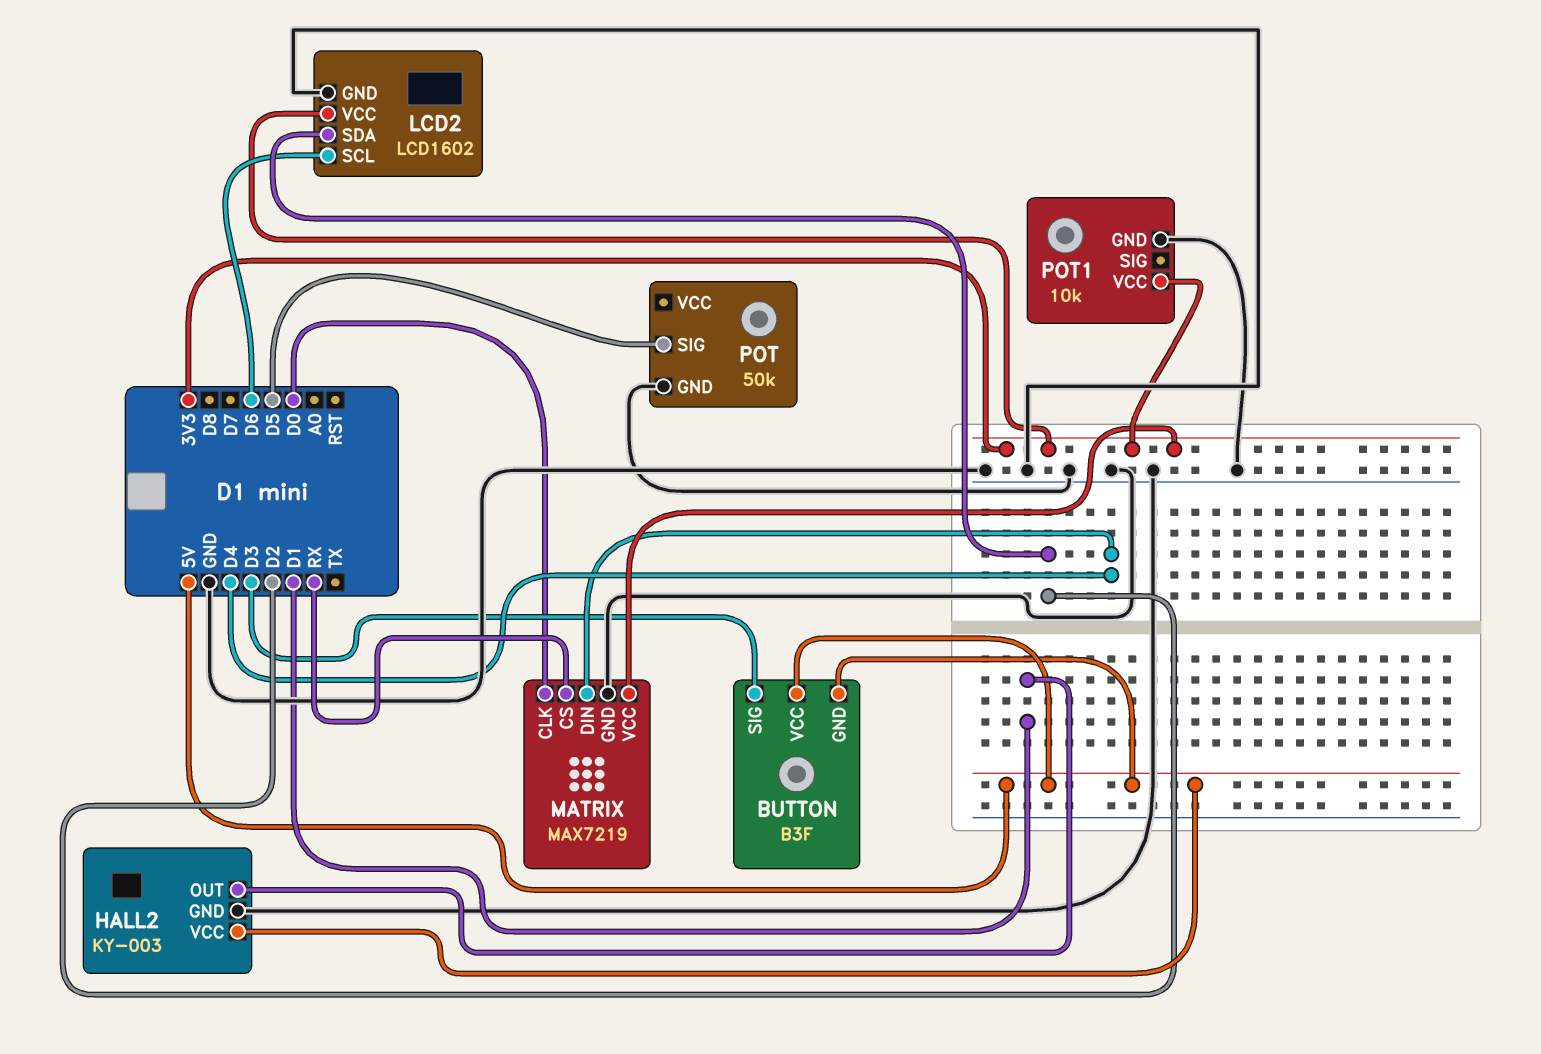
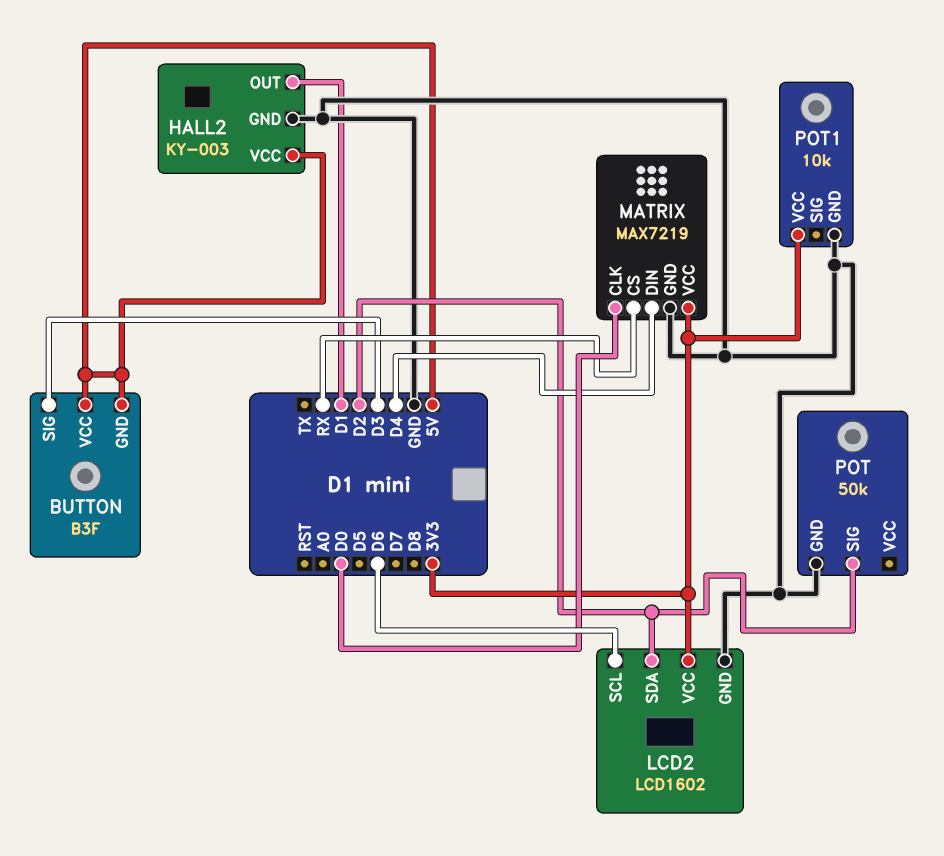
POT pin SIG: D5 -> D2

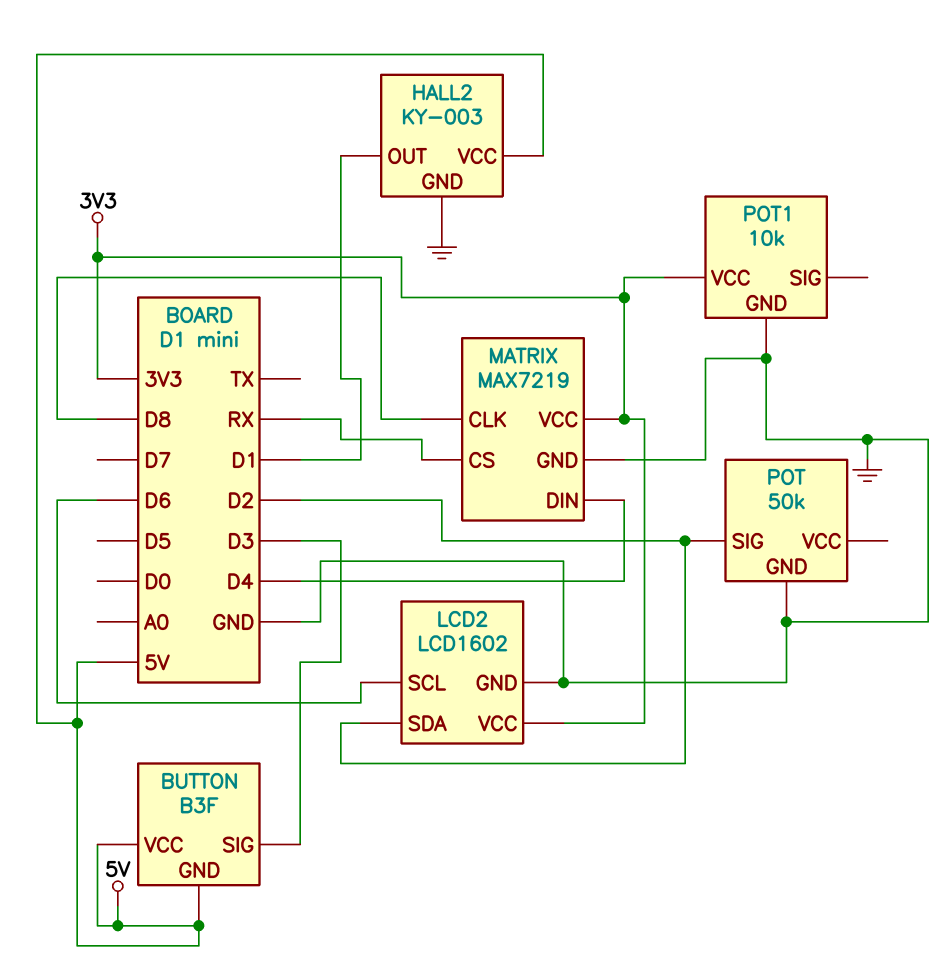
MATRIX pin CLK: D0 -> D8

